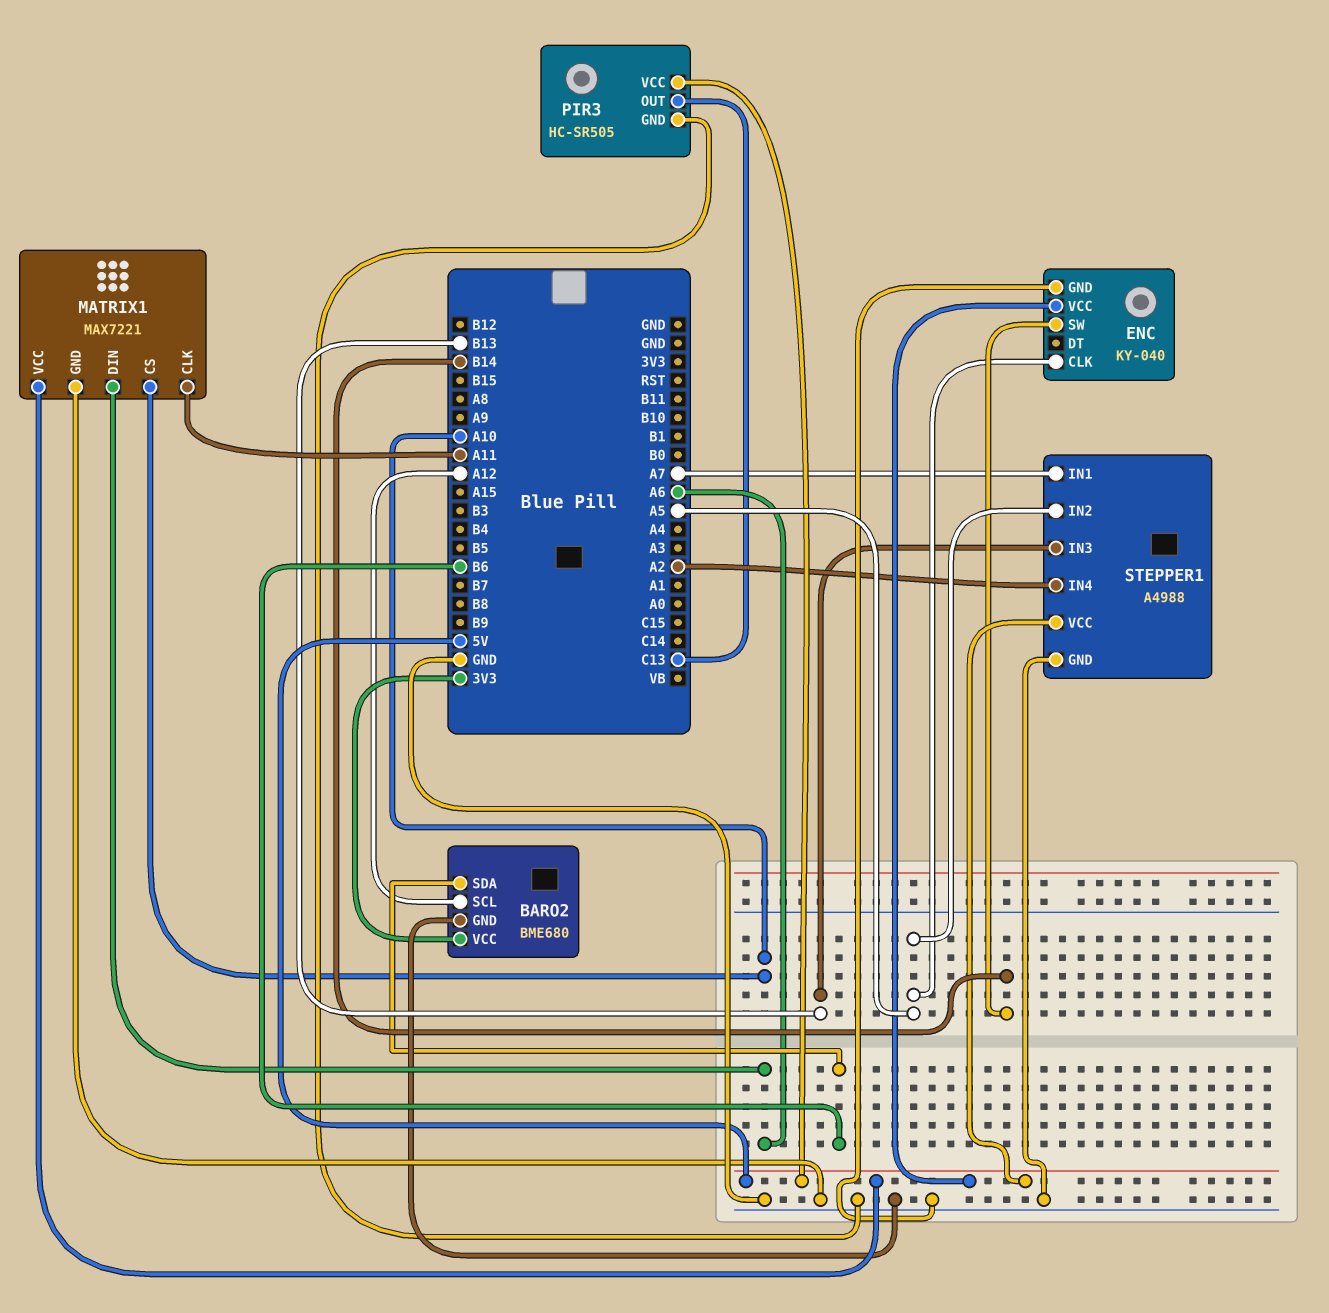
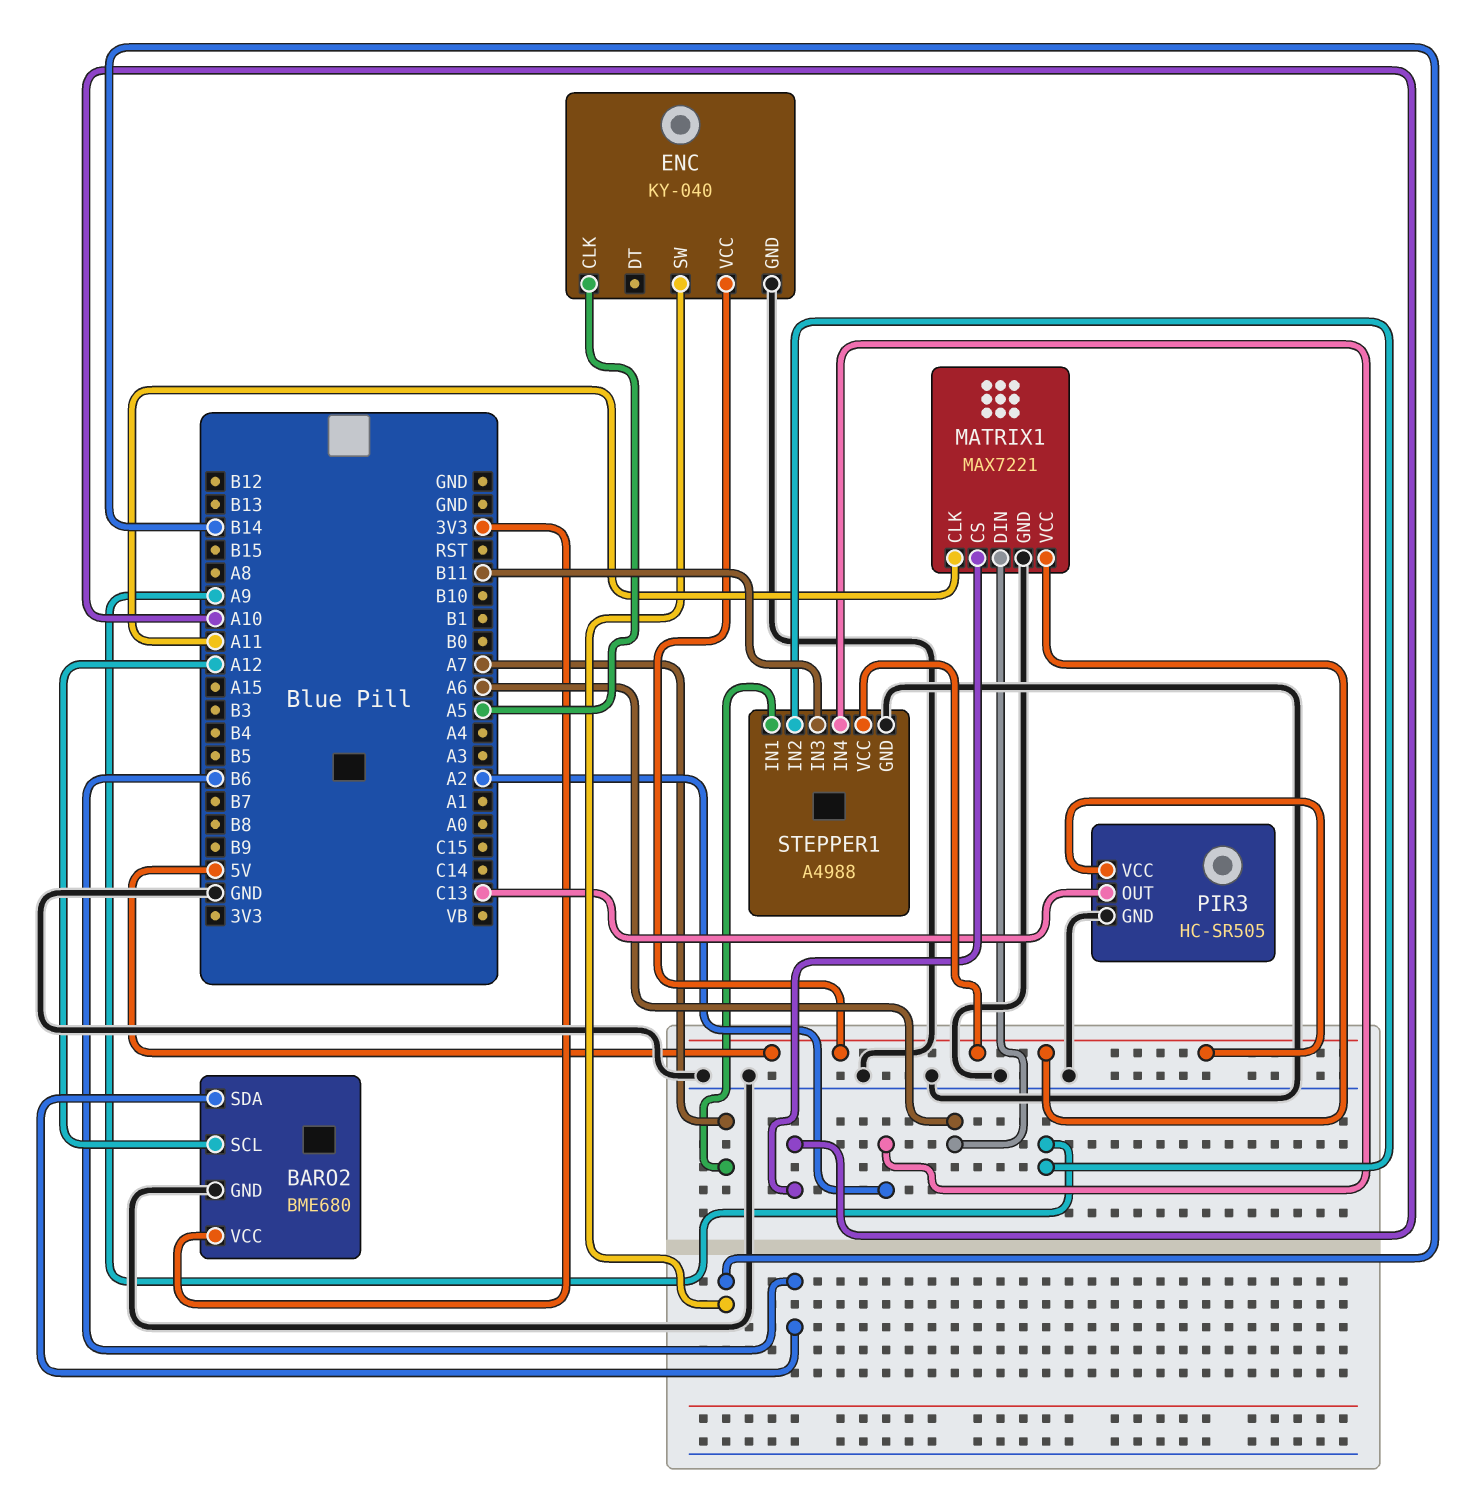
STEPPER1 pin IN2: A5 -> A9
STEPPER1 pin IN3: B13 -> B11

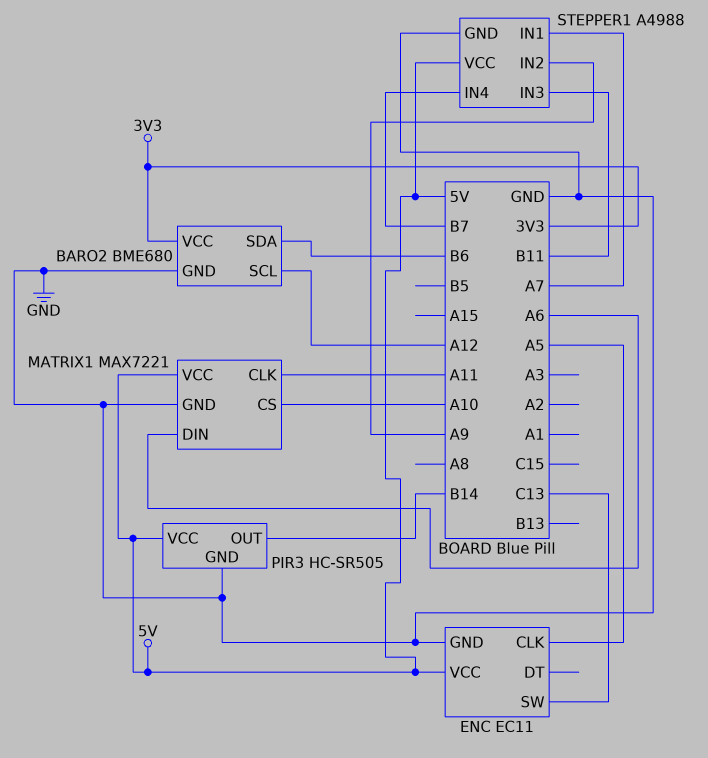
ENC: KY-040 -> EC11
ENC pin SW: B14 -> C13
PIR3 pin OUT: C13 -> B14
STEPPER1 pin IN4: A2 -> B7

